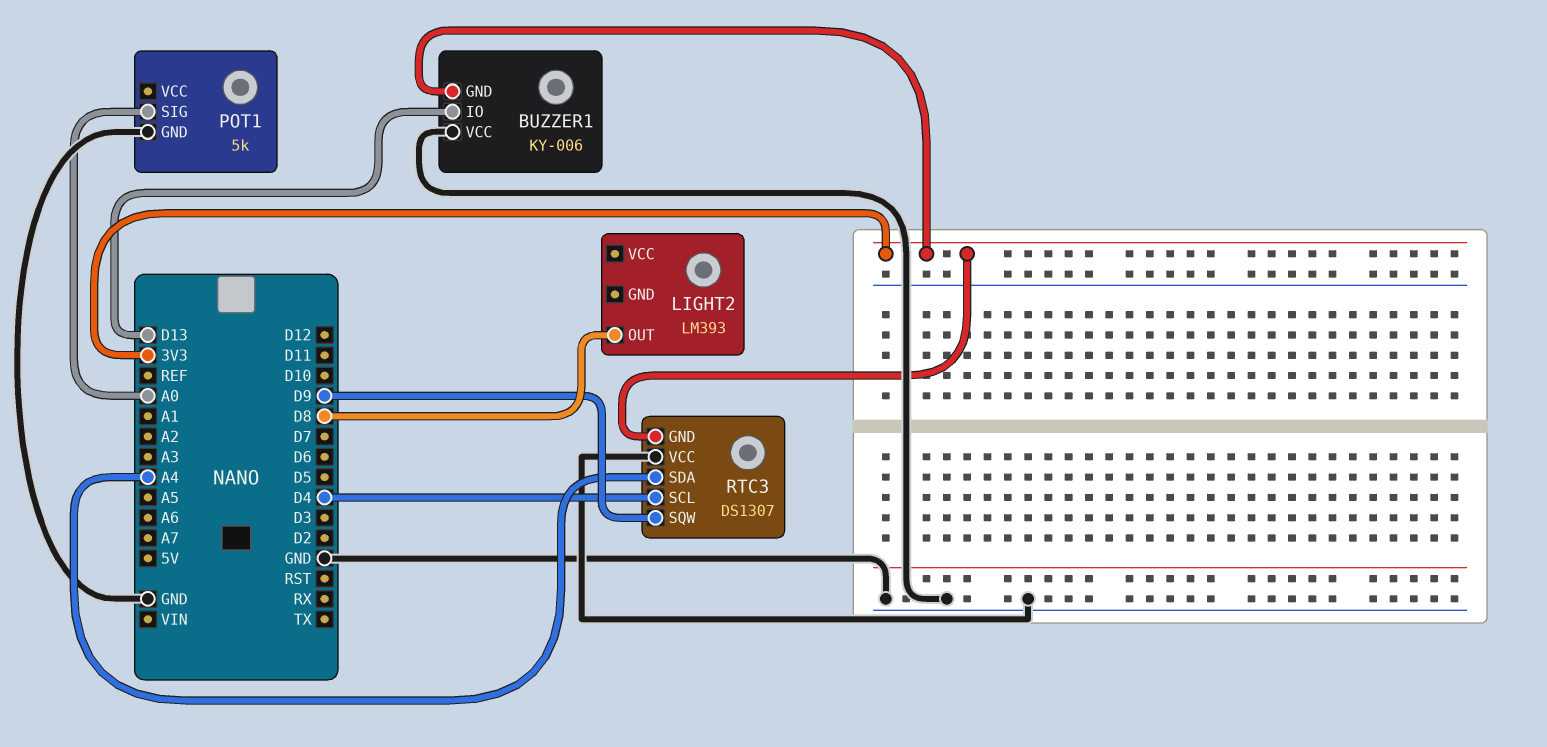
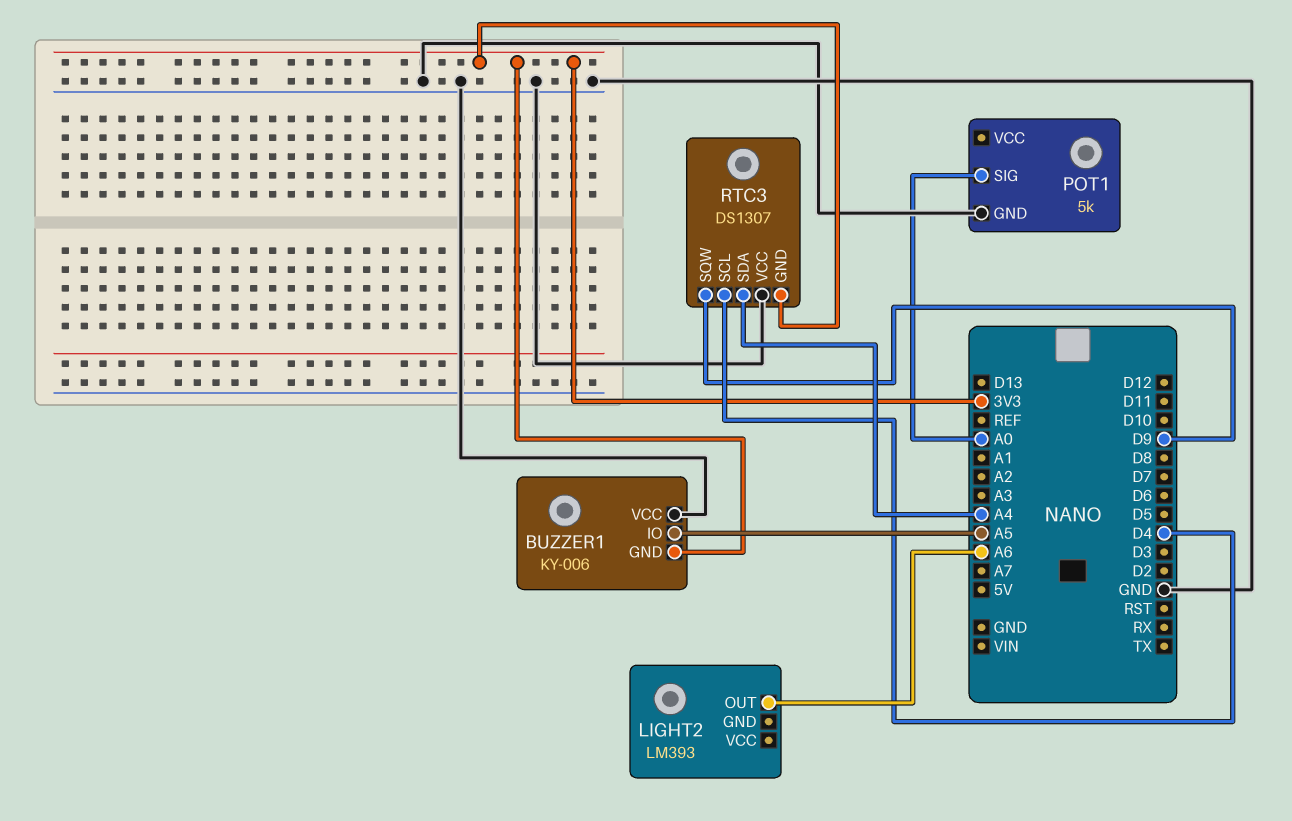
BUZZER1 pin IO: D13 -> A5
LIGHT2 pin OUT: D8 -> A6

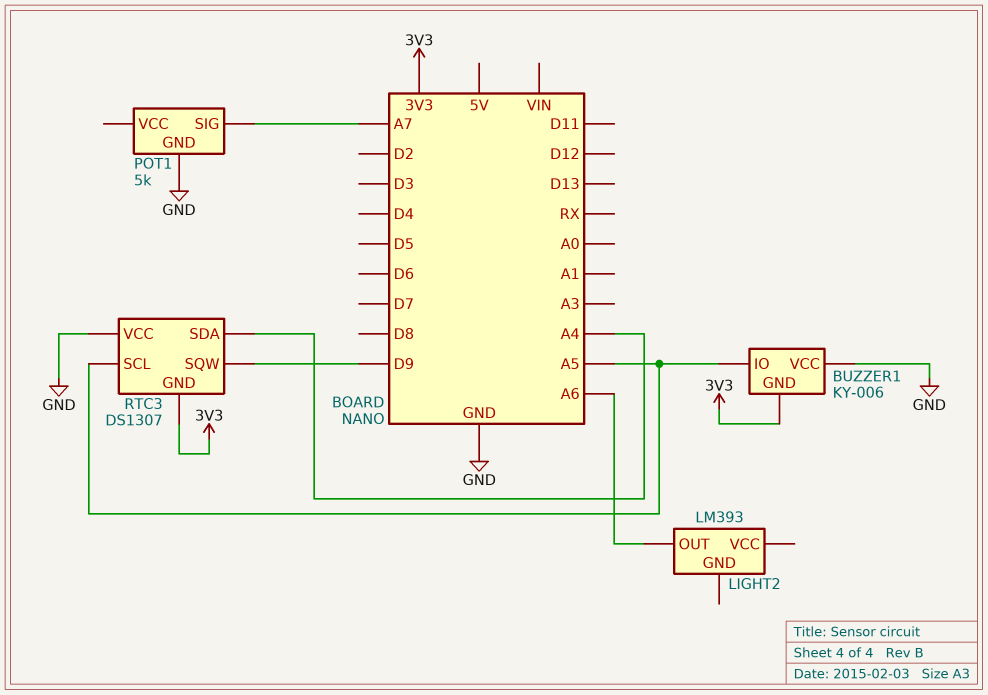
POT1 pin SIG: A0 -> A7
RTC3 pin SCL: D4 -> A5

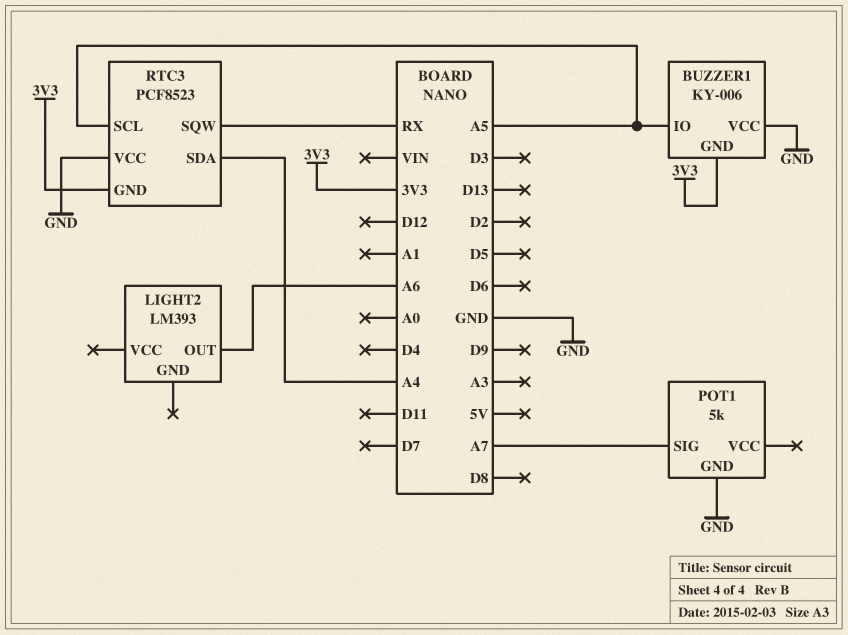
RTC3: DS1307 -> PCF8523
RTC3 pin SQW: D9 -> RX

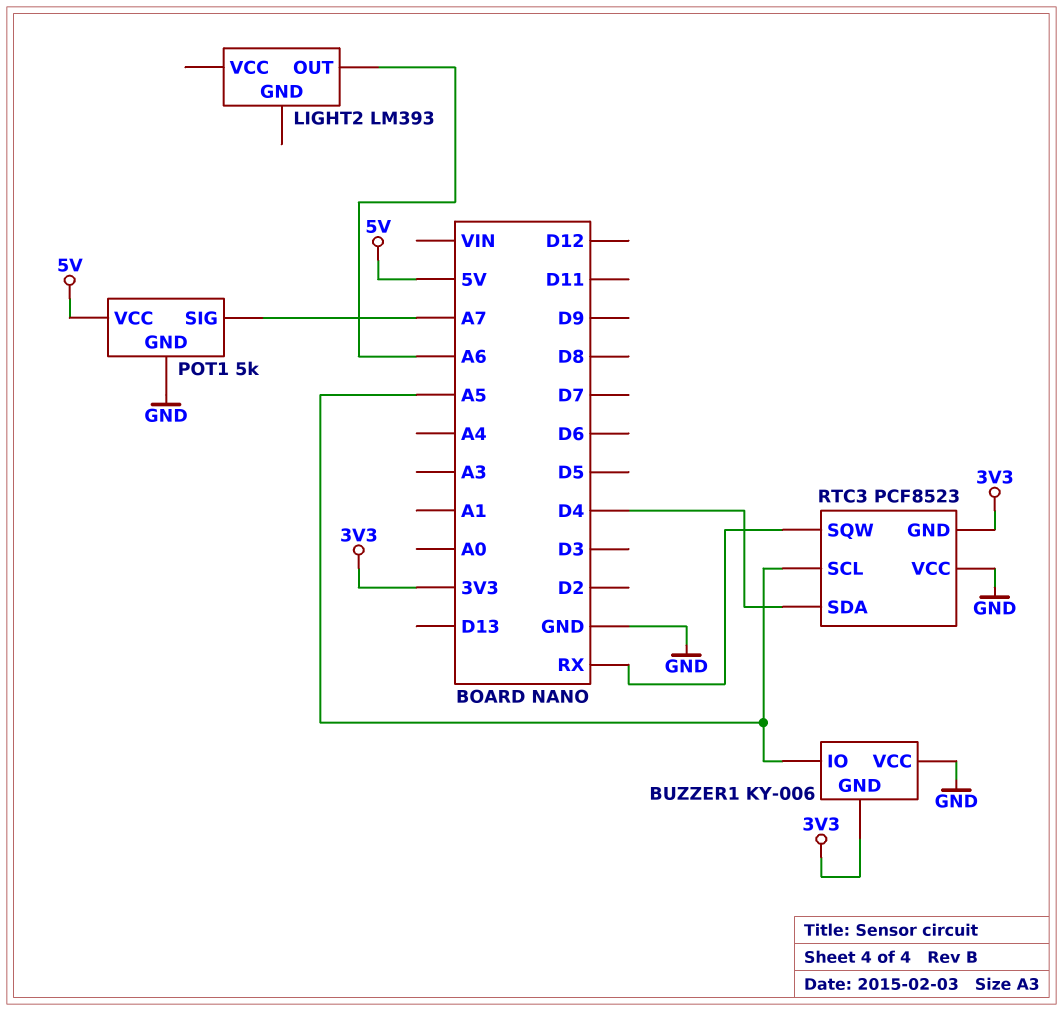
POT1 pin VCC: none -> 5V
RTC3 pin SDA: A4 -> D4

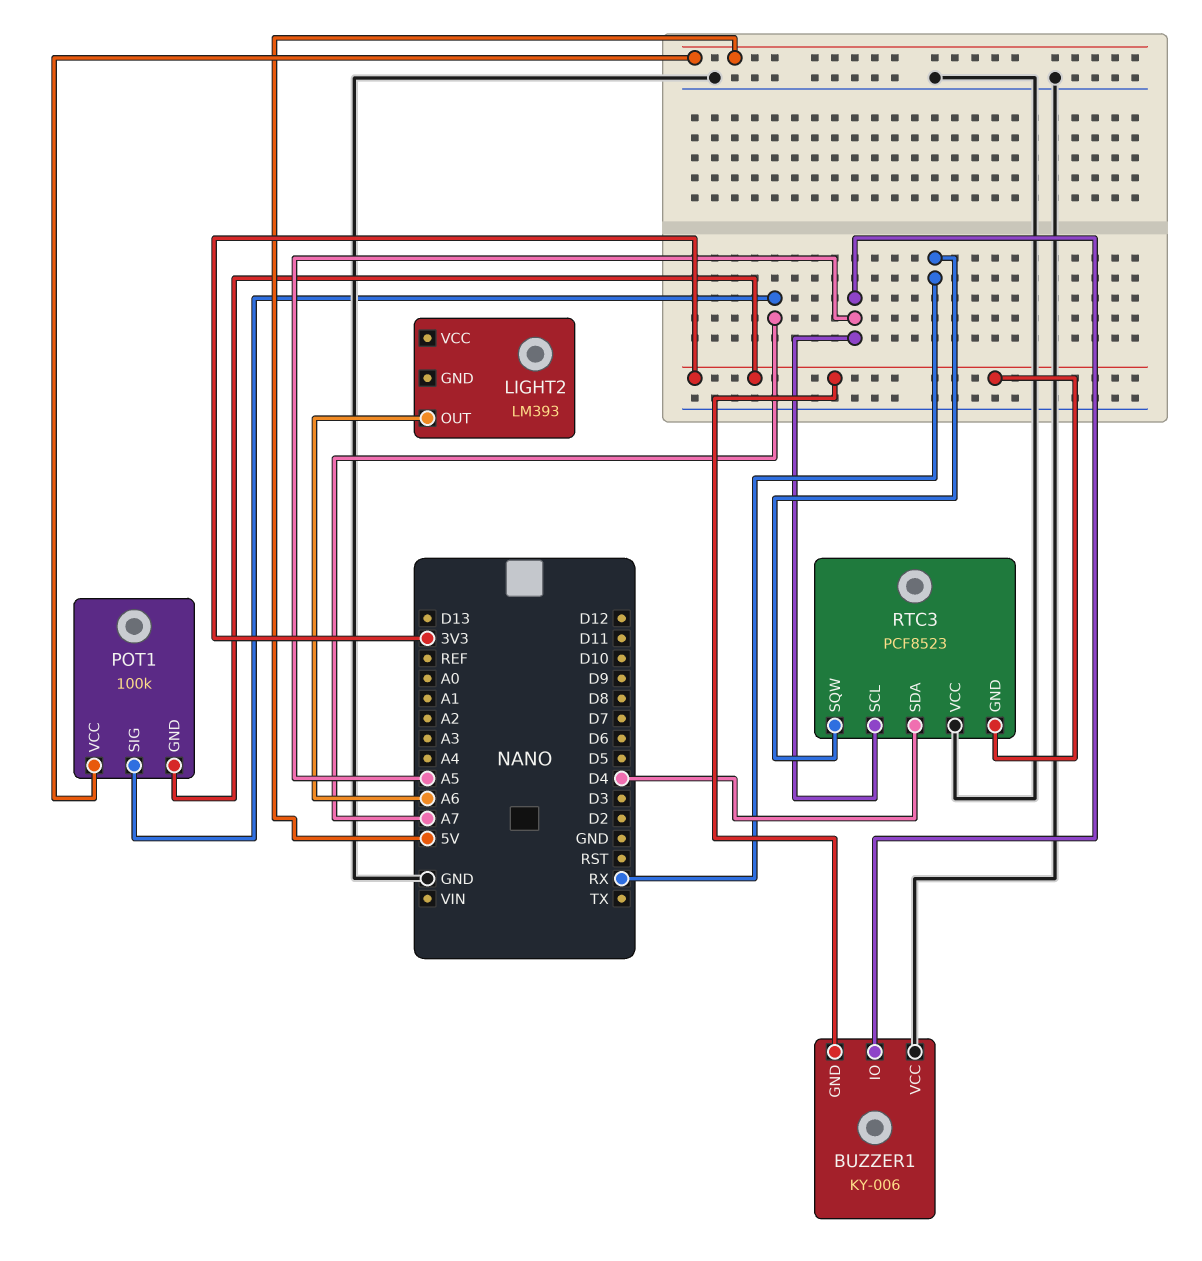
POT1: 5k -> 100k
POT1 pin GND: GND -> 3V3

